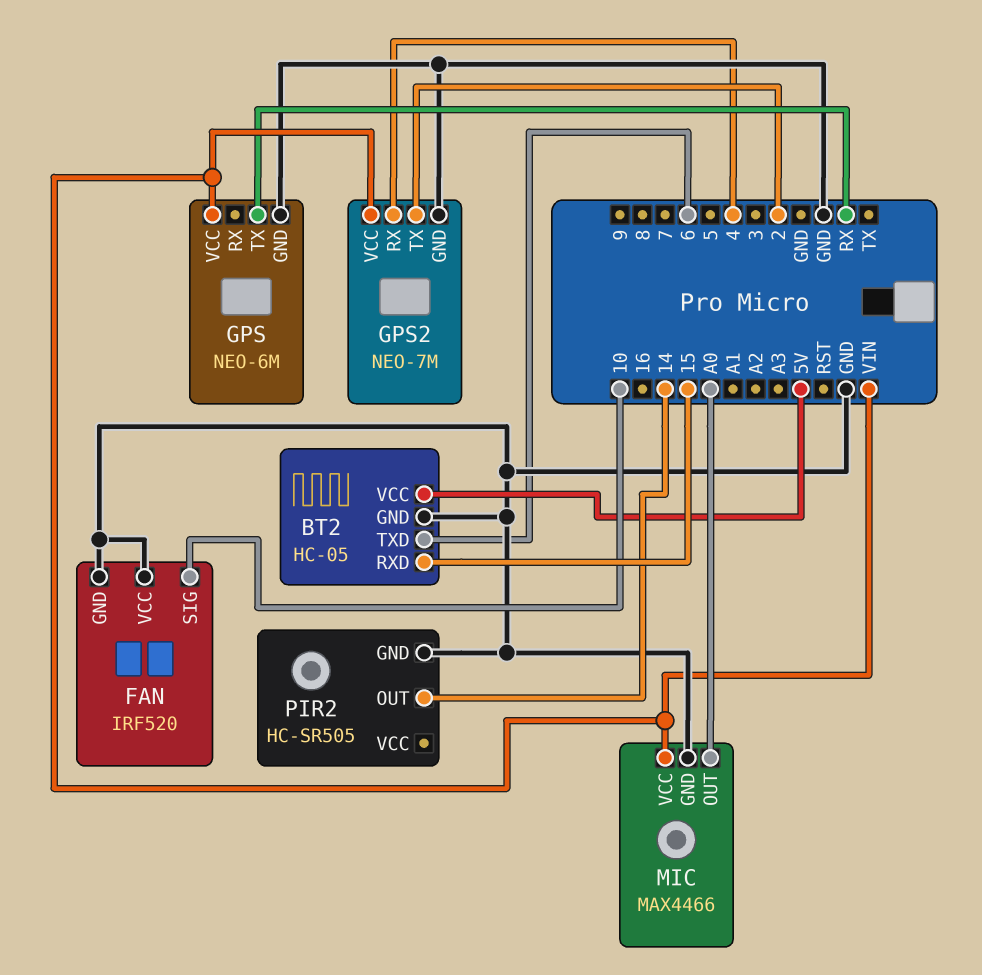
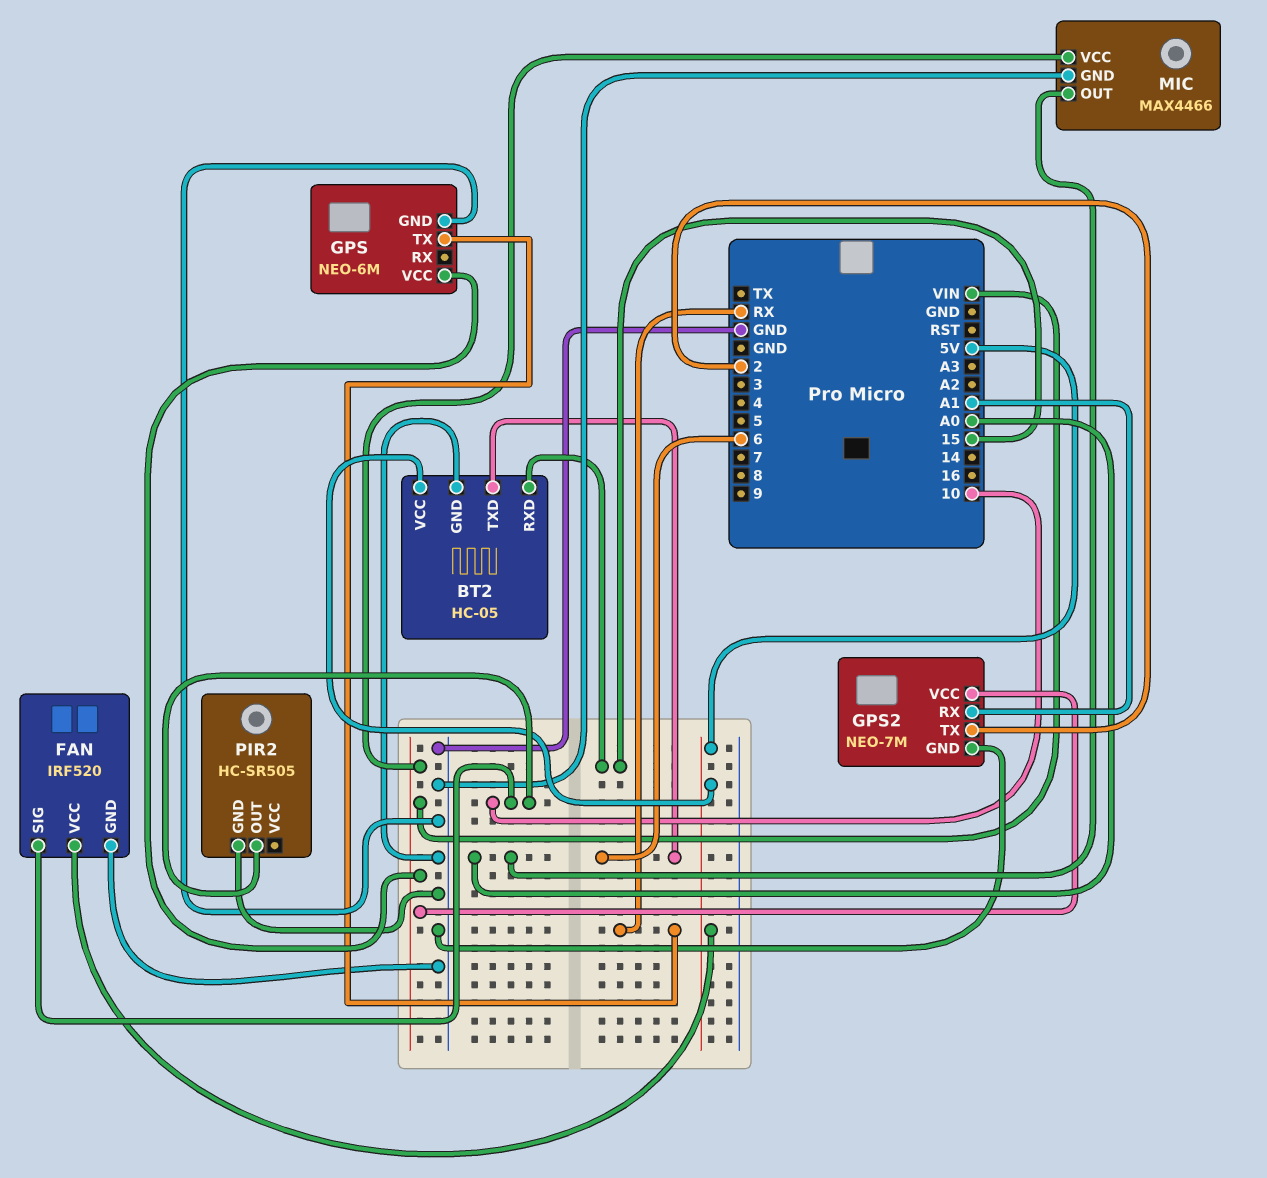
FAN pin VCC: GND -> 5V
GPS2 pin RX: 4 -> A1
PIR2 pin OUT: 14 -> 10

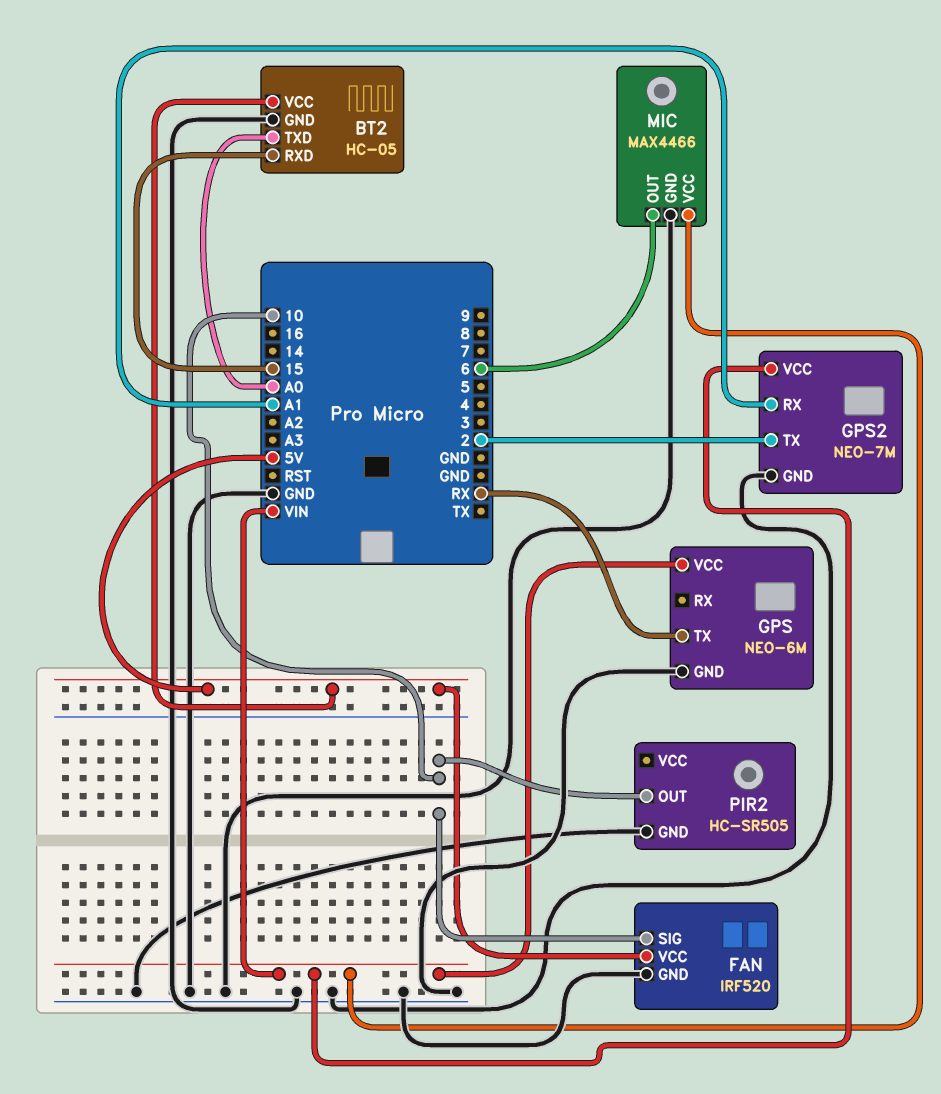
BT2 pin TXD: 6 -> A0
MIC pin OUT: A0 -> 6

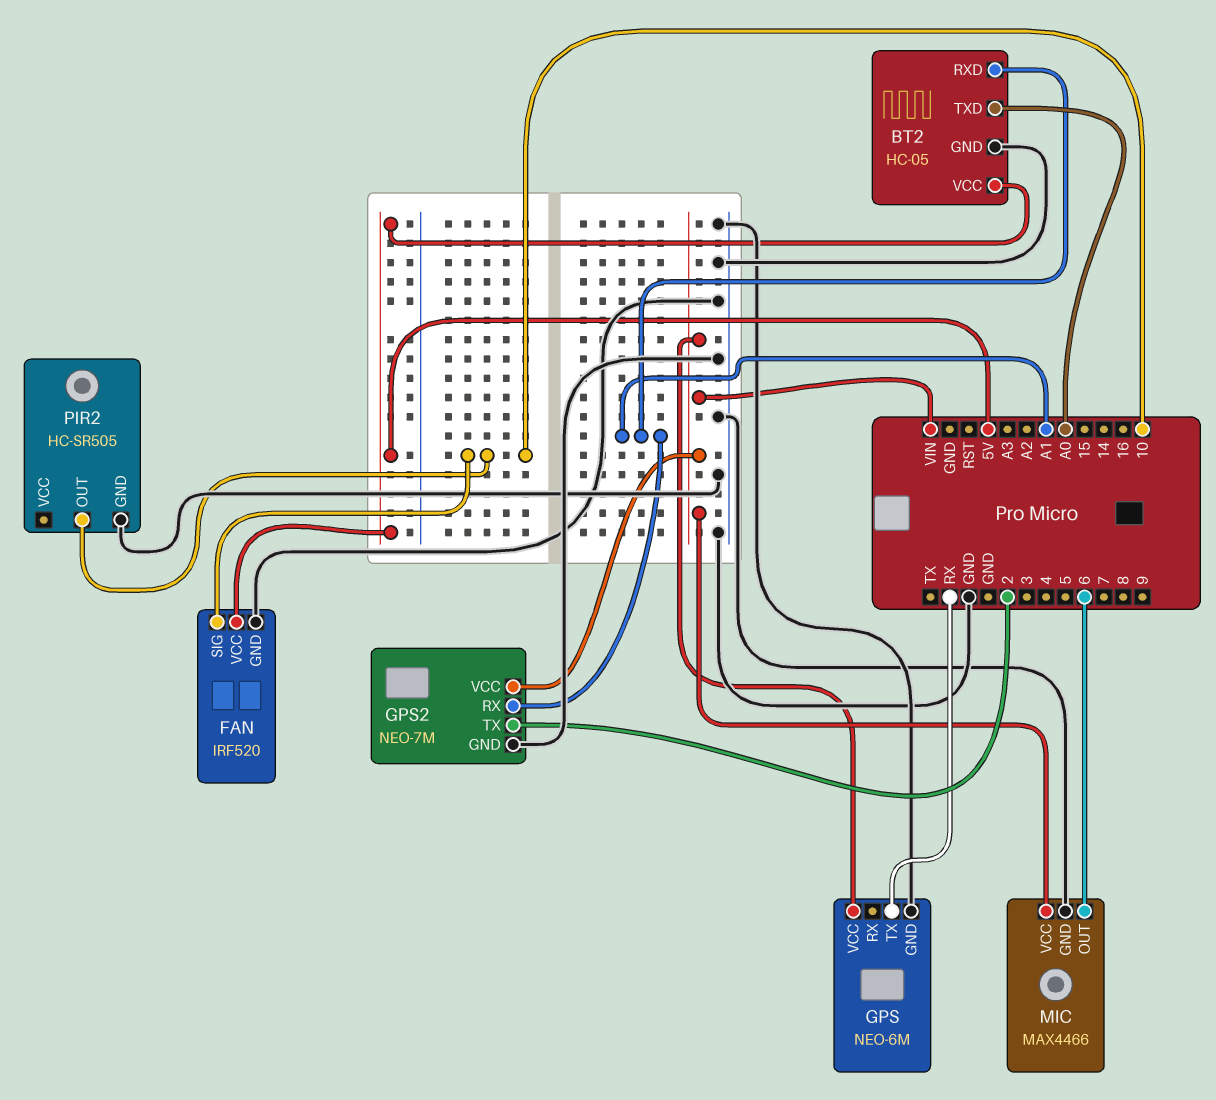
BT2 pin RXD: 15 -> A1

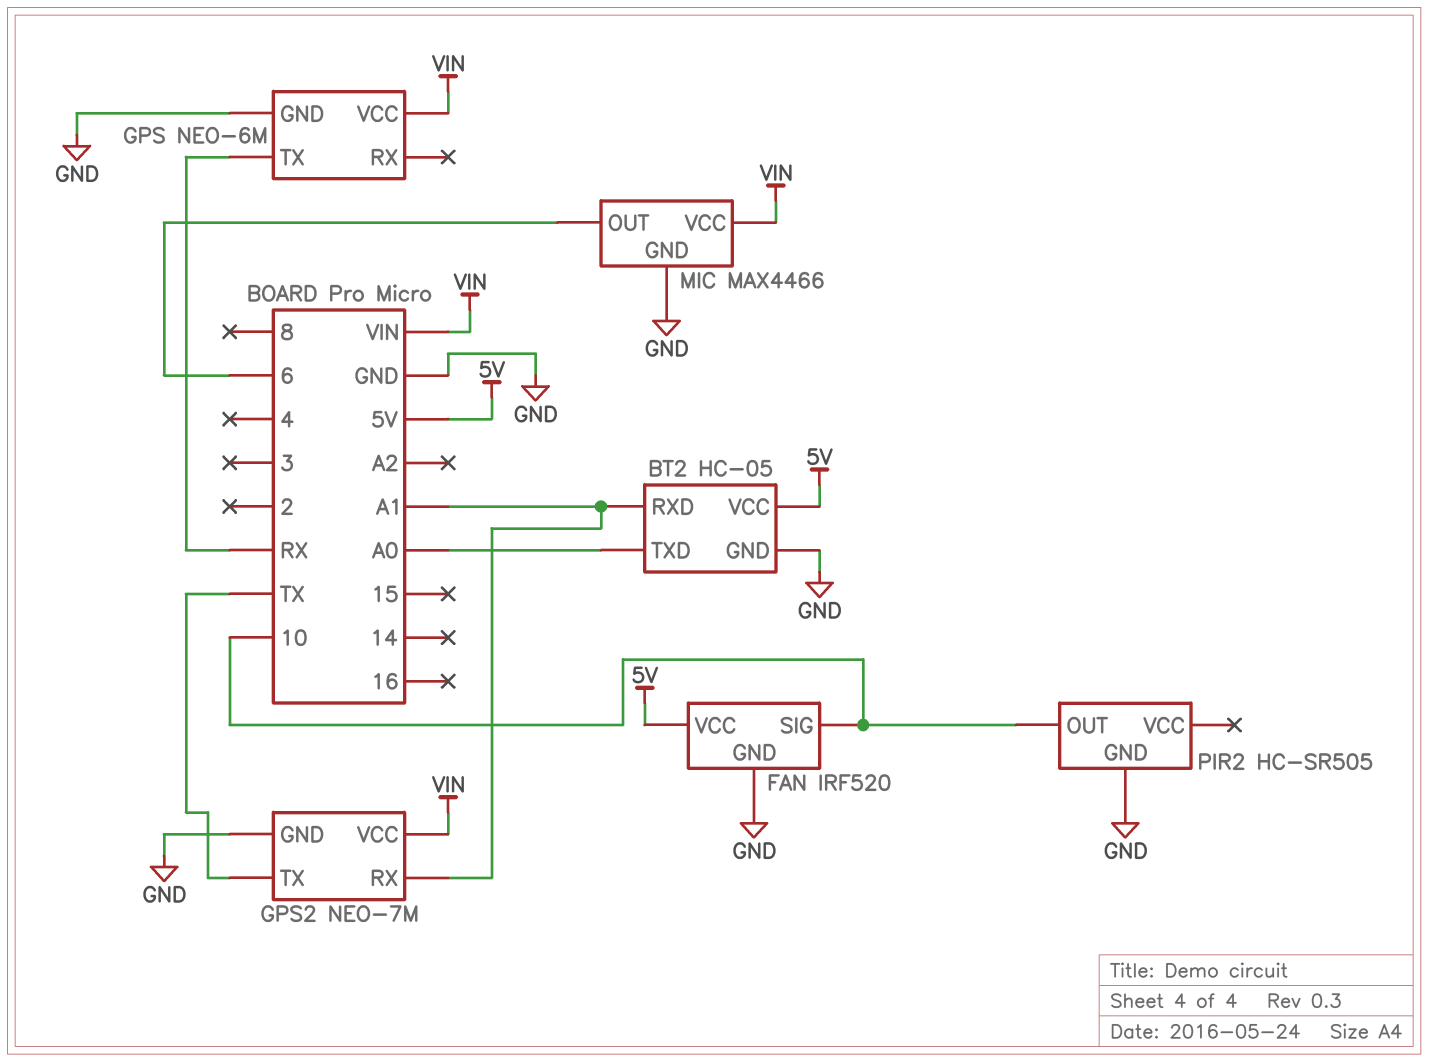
GPS2 pin TX: 2 -> TX

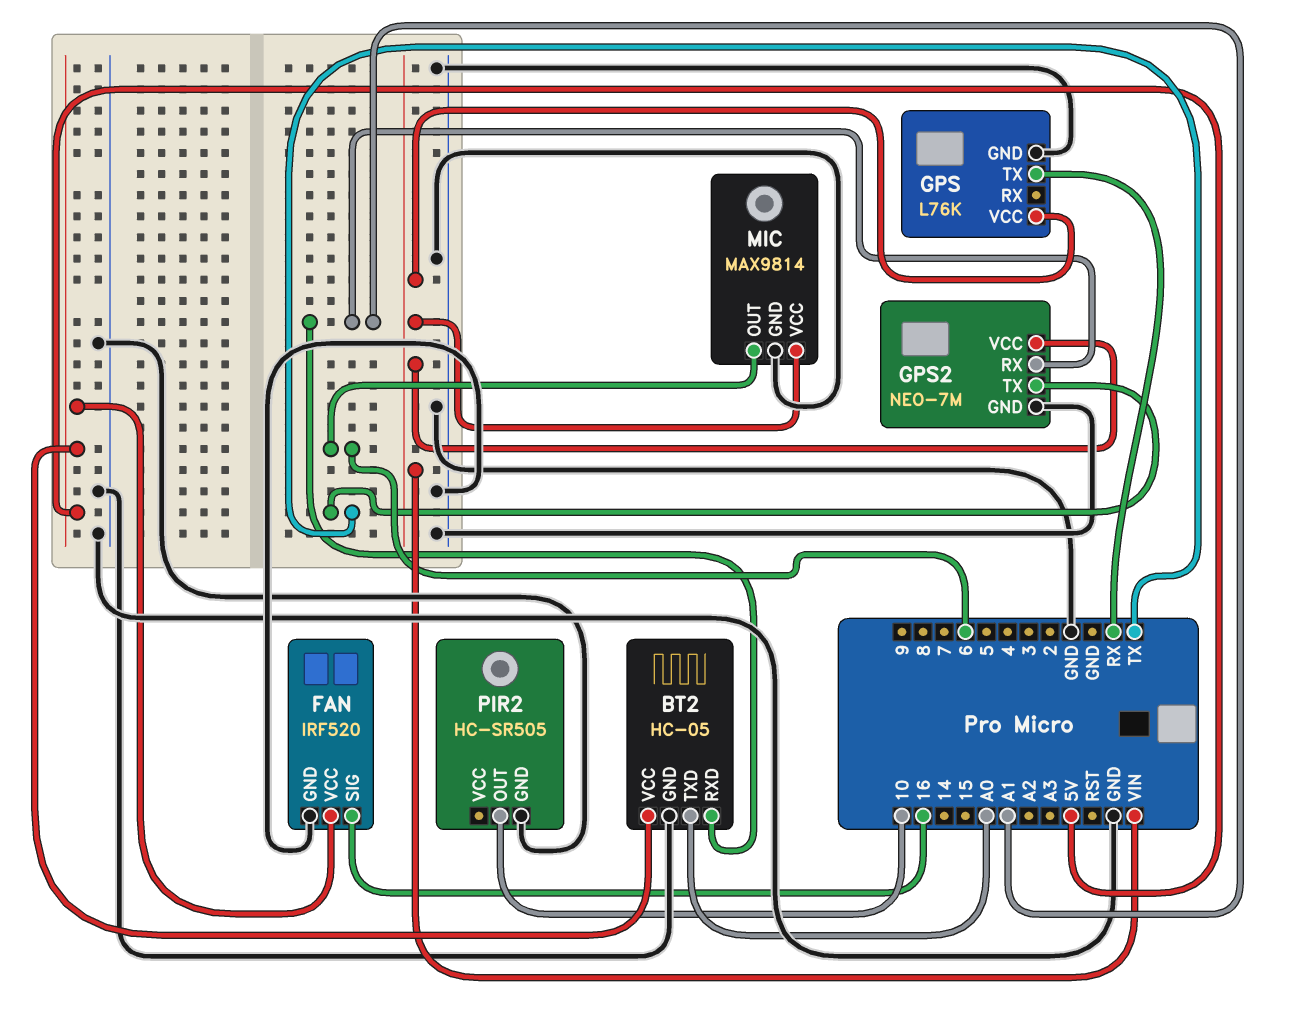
FAN pin SIG: 10 -> 16
GPS: NEO-6M -> L76K
MIC: MAX4466 -> MAX9814

